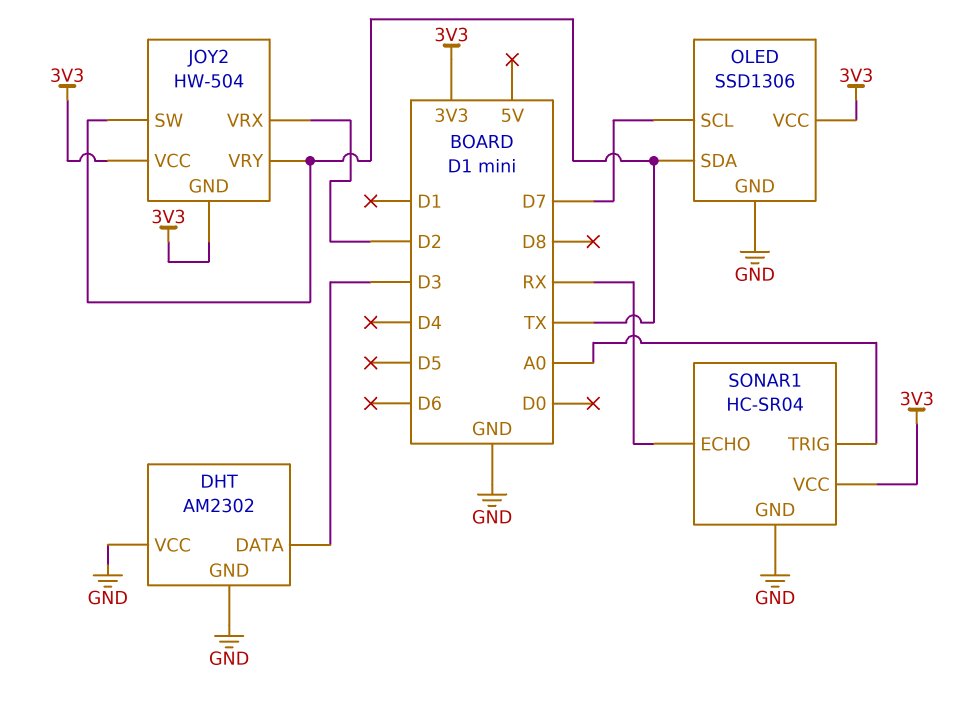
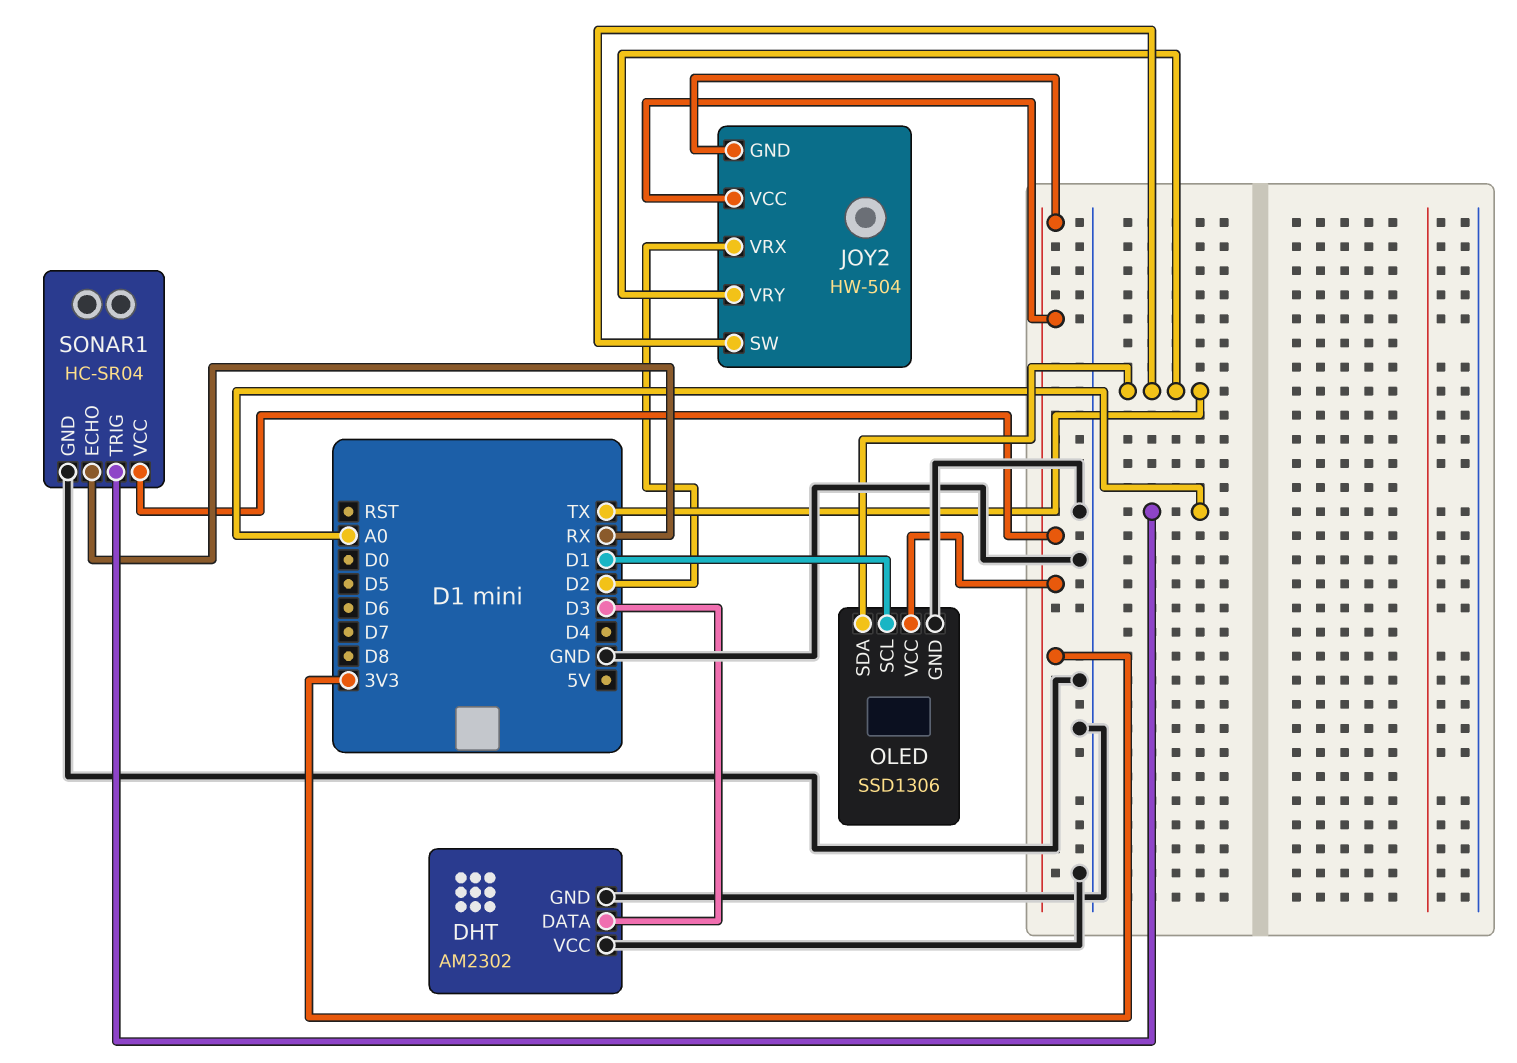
OLED pin SCL: D7 -> D1

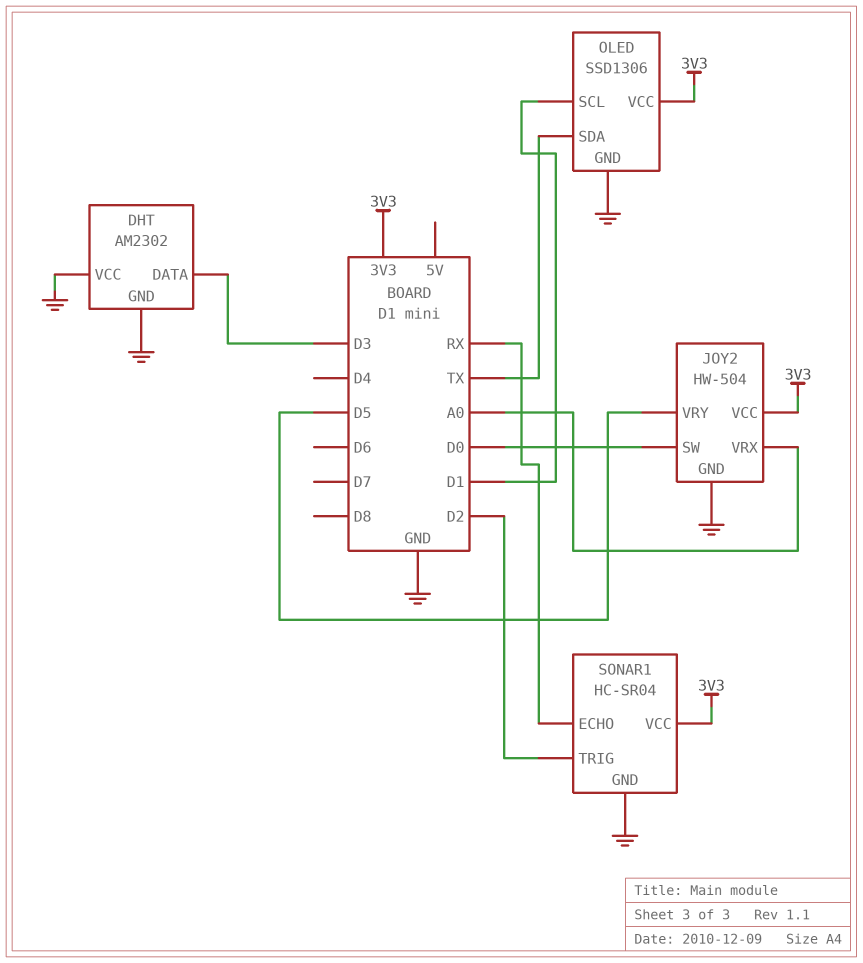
JOY2 pin GND: 3V3 -> GND
JOY2 pin SW: TX -> D0
JOY2 pin VRX: D2 -> A0
JOY2 pin VRY: TX -> D5
SONAR1 pin TRIG: A0 -> D2

